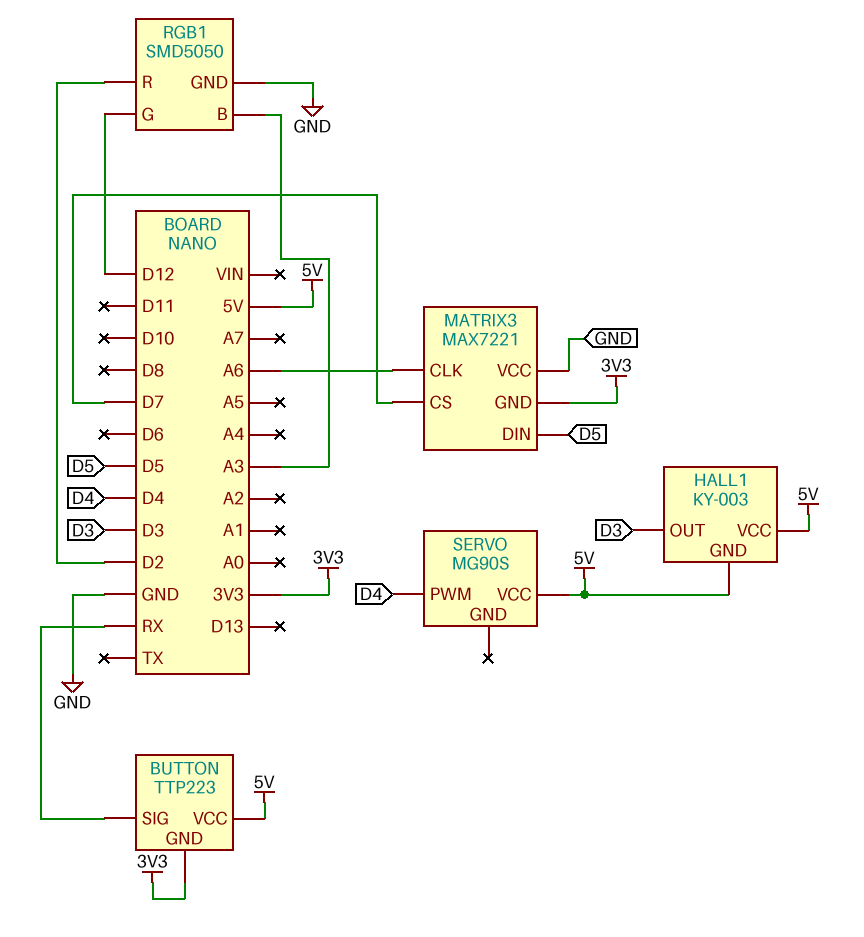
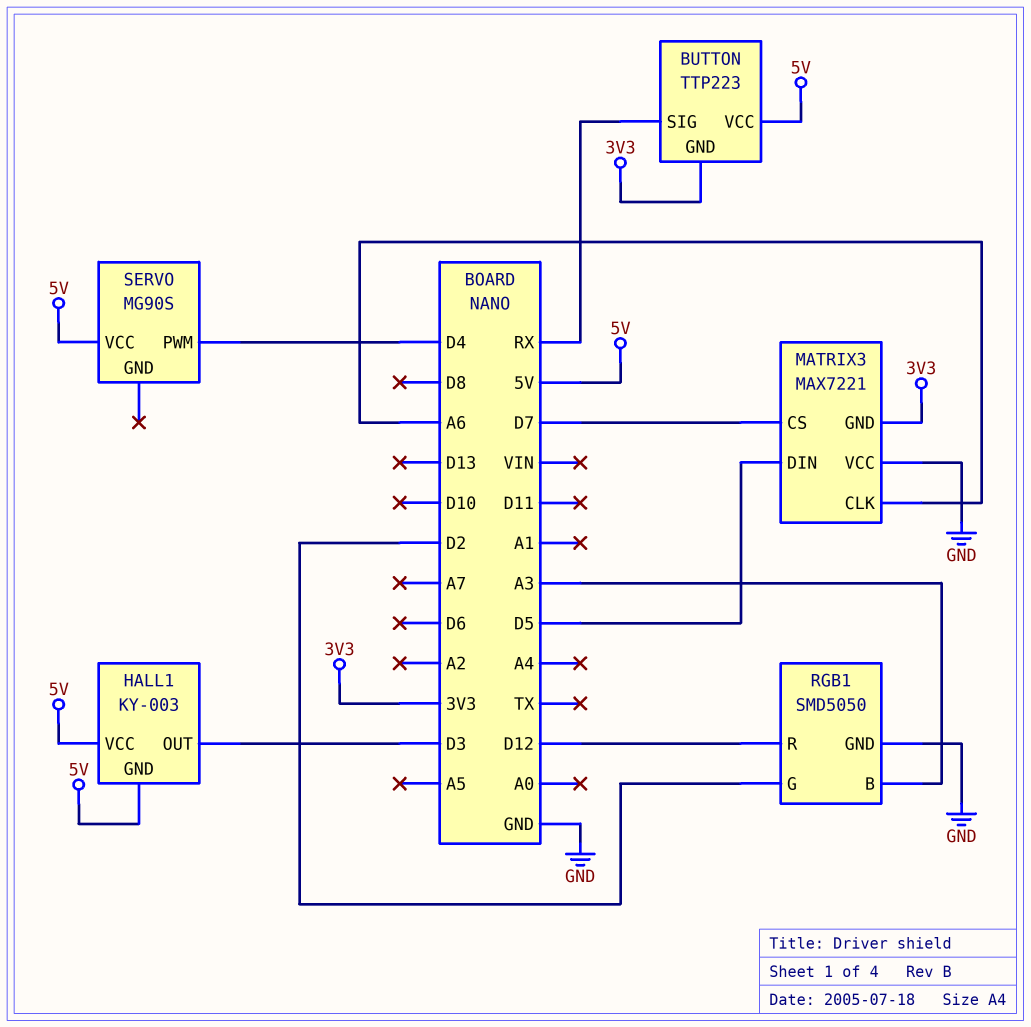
RGB1 pin G: D12 -> D2
RGB1 pin R: D2 -> D12

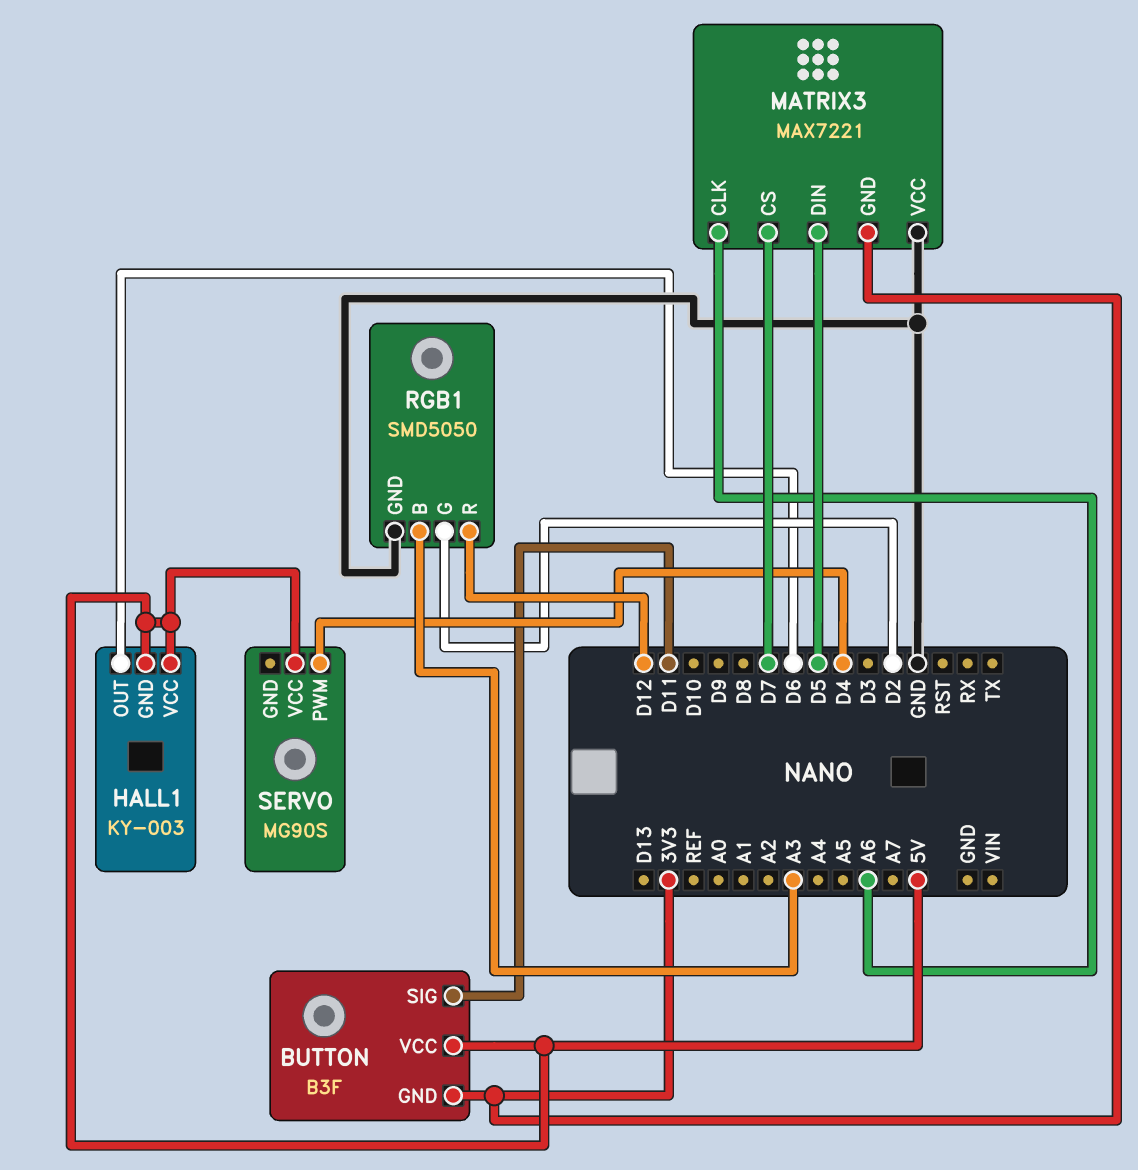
BUTTON: TTP223 -> B3F
BUTTON pin SIG: RX -> D11
HALL1 pin OUT: D3 -> D6

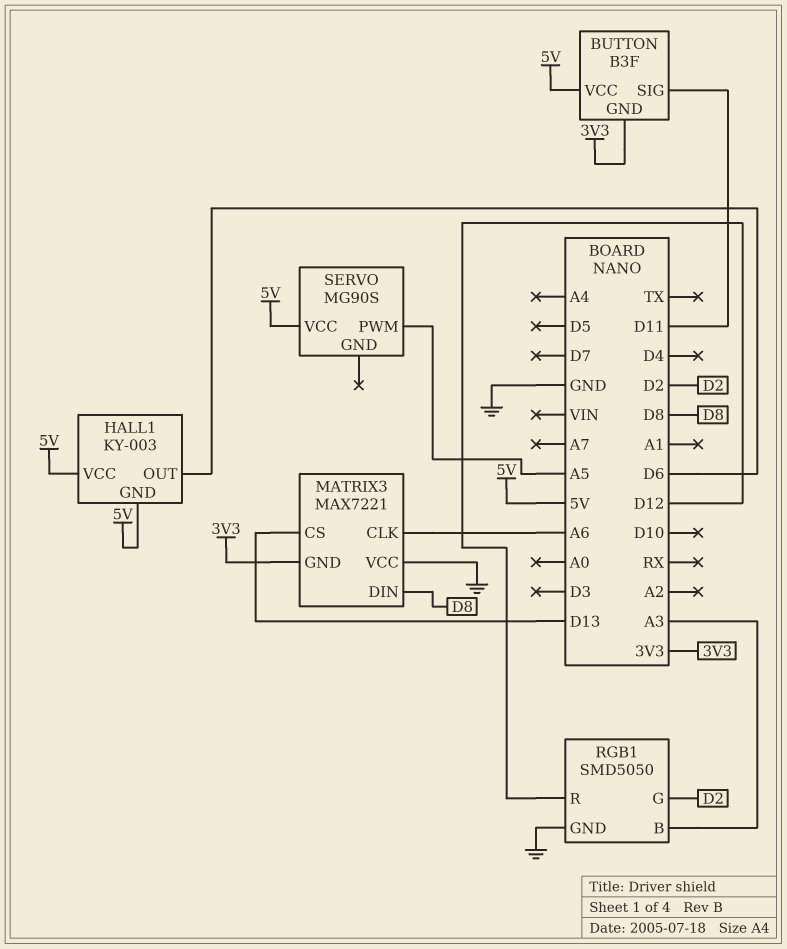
MATRIX3 pin CS: D7 -> D13
MATRIX3 pin DIN: D5 -> D8
SERVO pin PWM: D4 -> A5

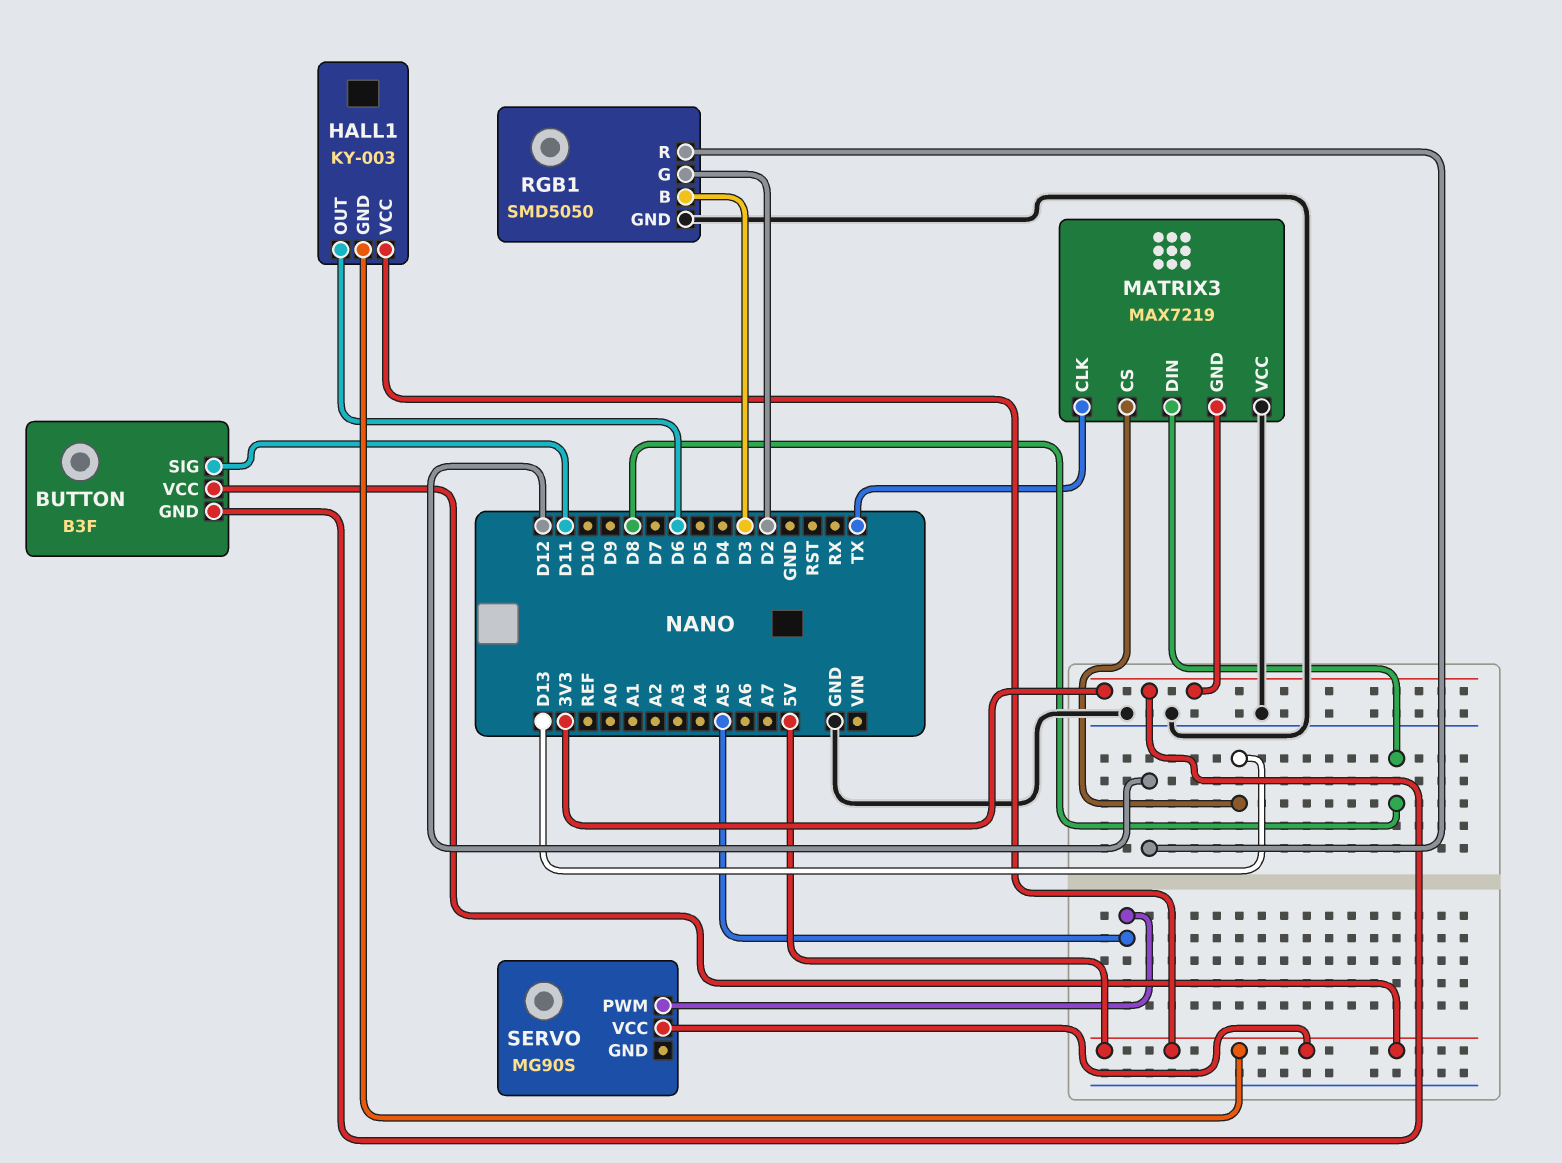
MATRIX3: MAX7221 -> MAX7219
MATRIX3 pin CLK: A6 -> TX
RGB1 pin B: A3 -> D3

